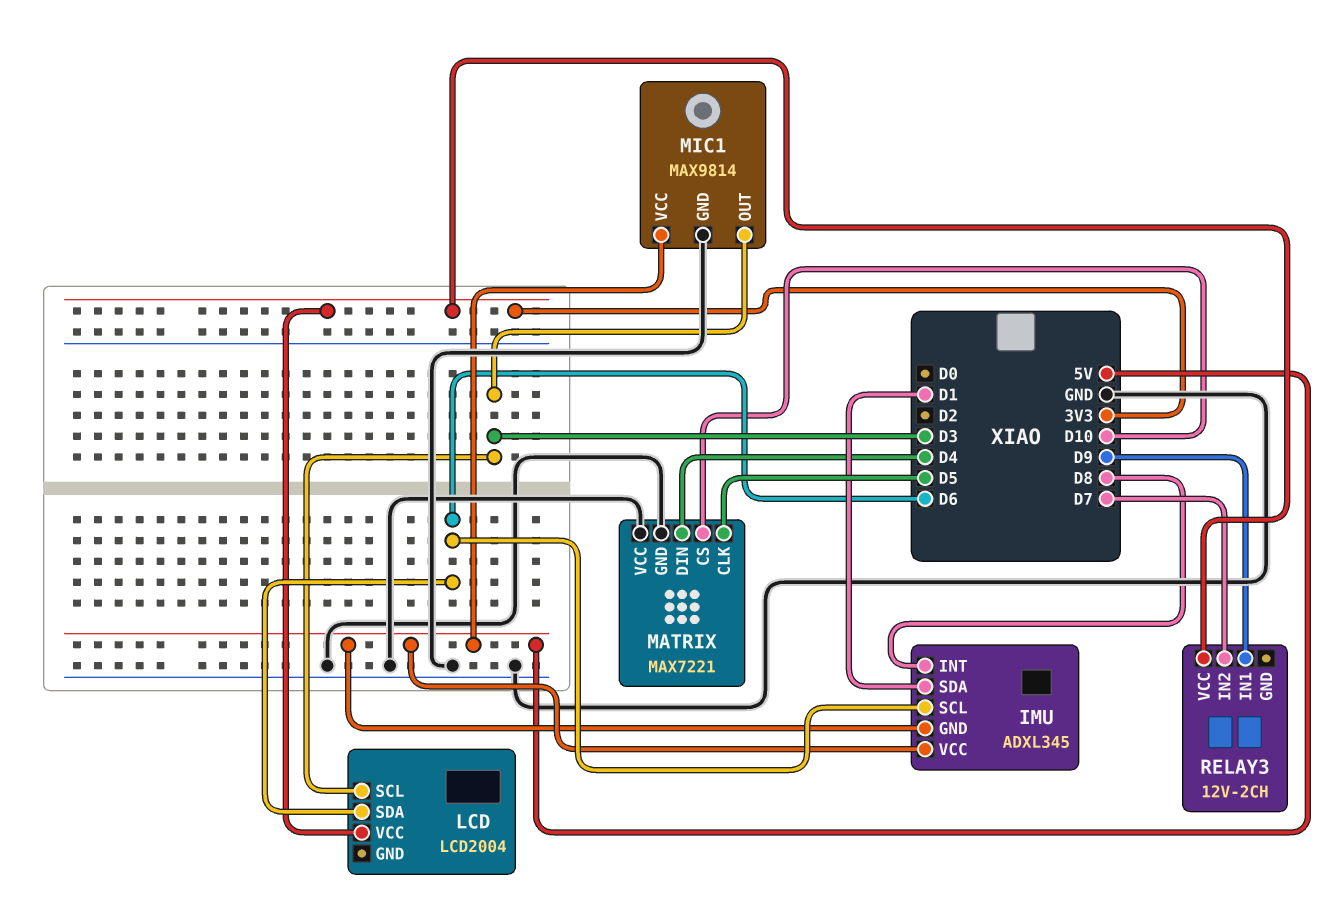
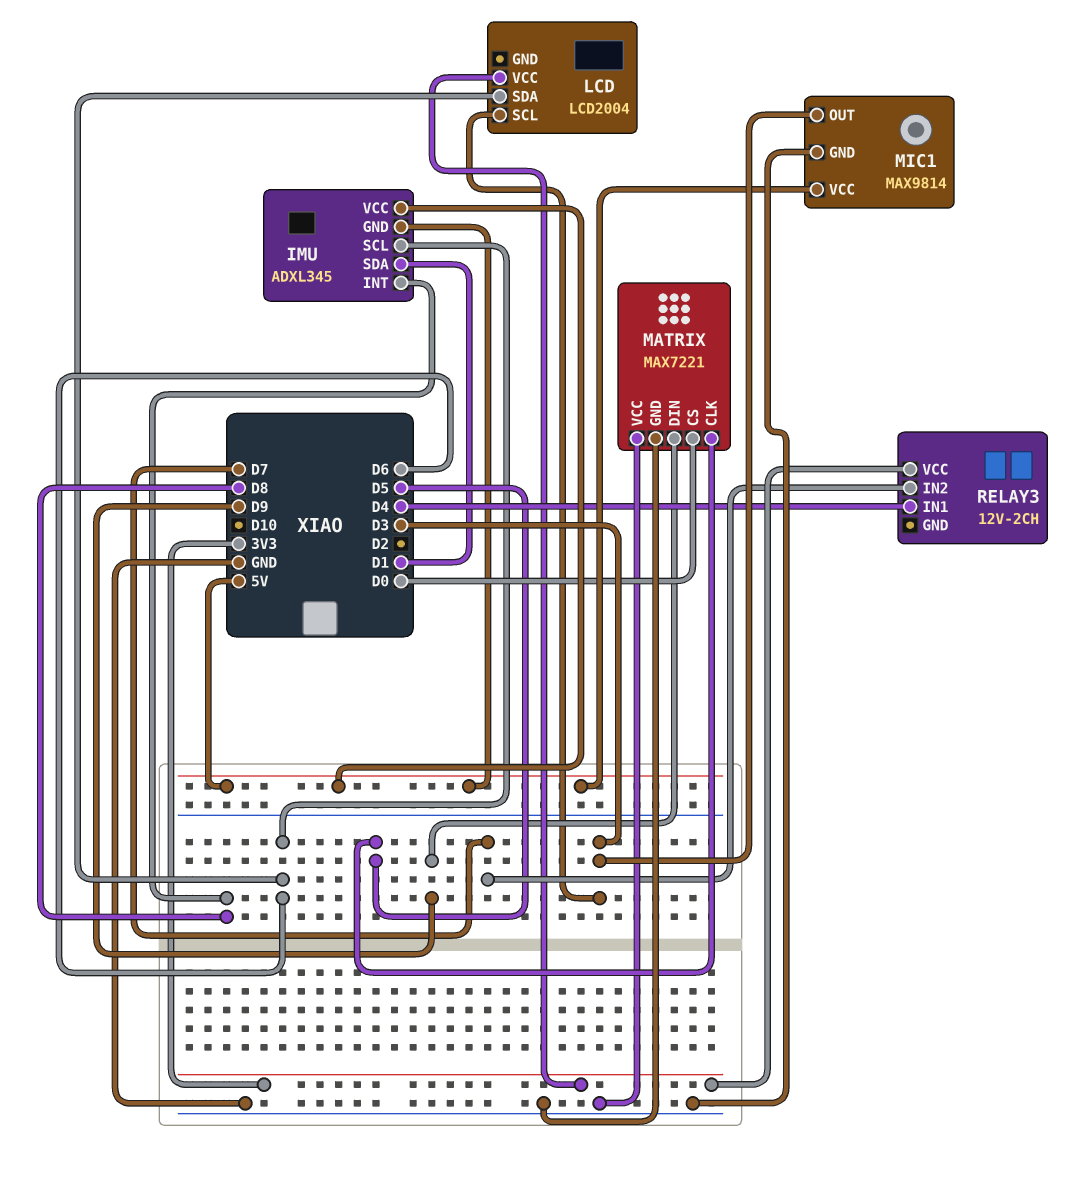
MATRIX pin CS: D10 -> D0
MATRIX pin DIN: D4 -> D9
RELAY3 pin IN1: D9 -> D4

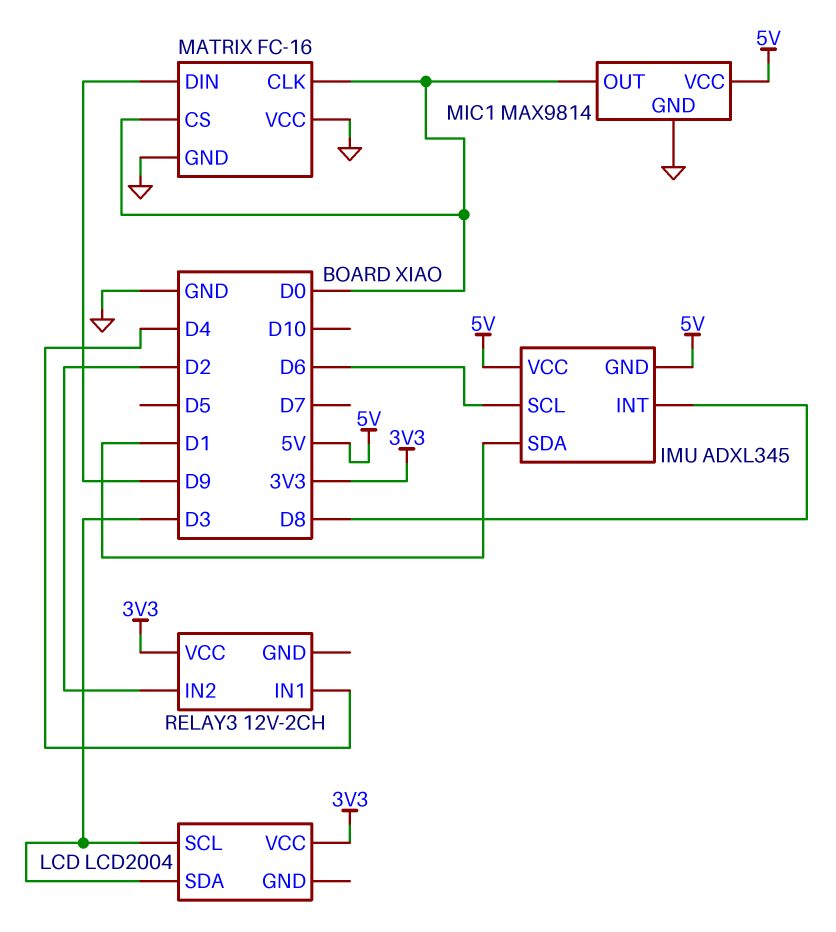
LCD pin SDA: D6 -> D3
MATRIX: MAX7221 -> FC-16
MATRIX pin CLK: D5 -> D0
MIC1 pin OUT: D3 -> D0
RELAY3 pin IN2: D7 -> D2

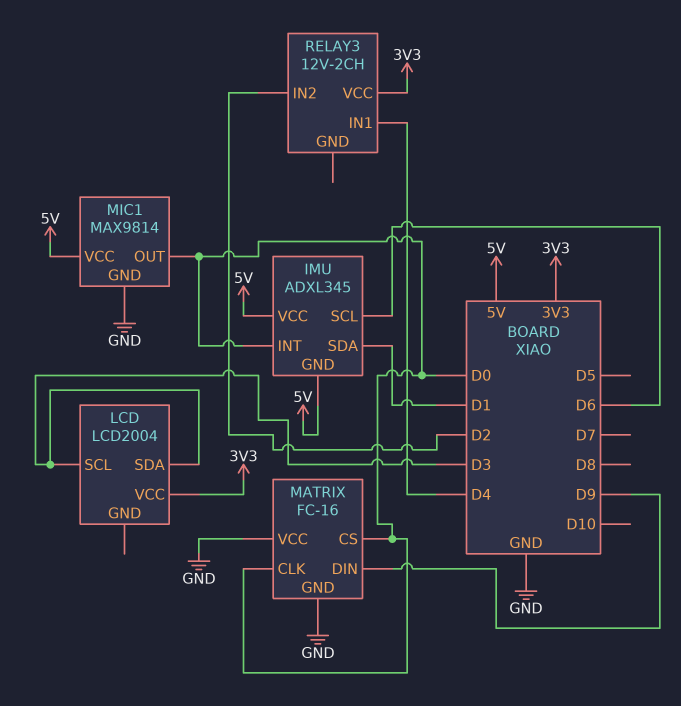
IMU pin INT: D8 -> D0

